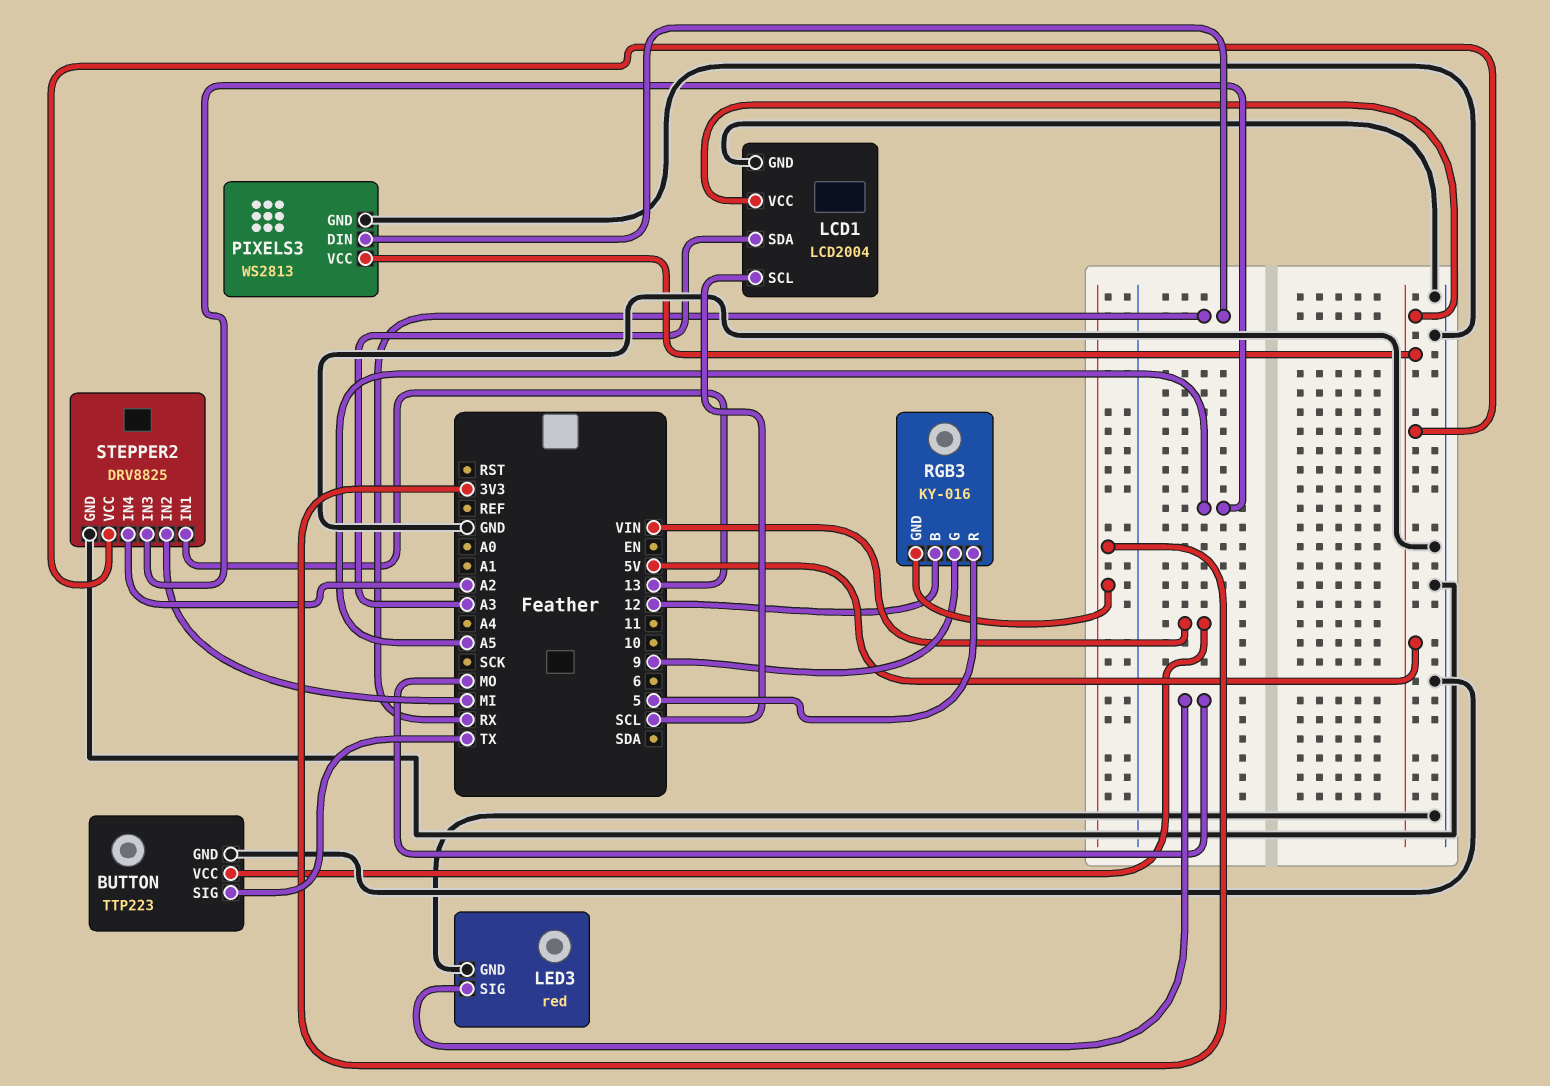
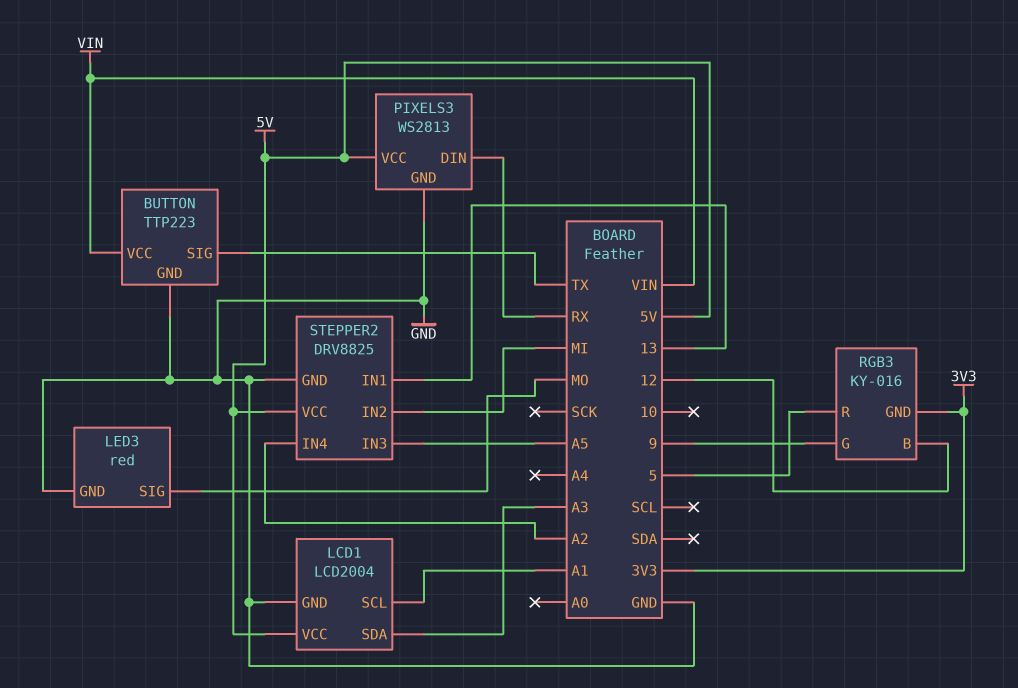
LCD1 pin SCL: SCL -> A1

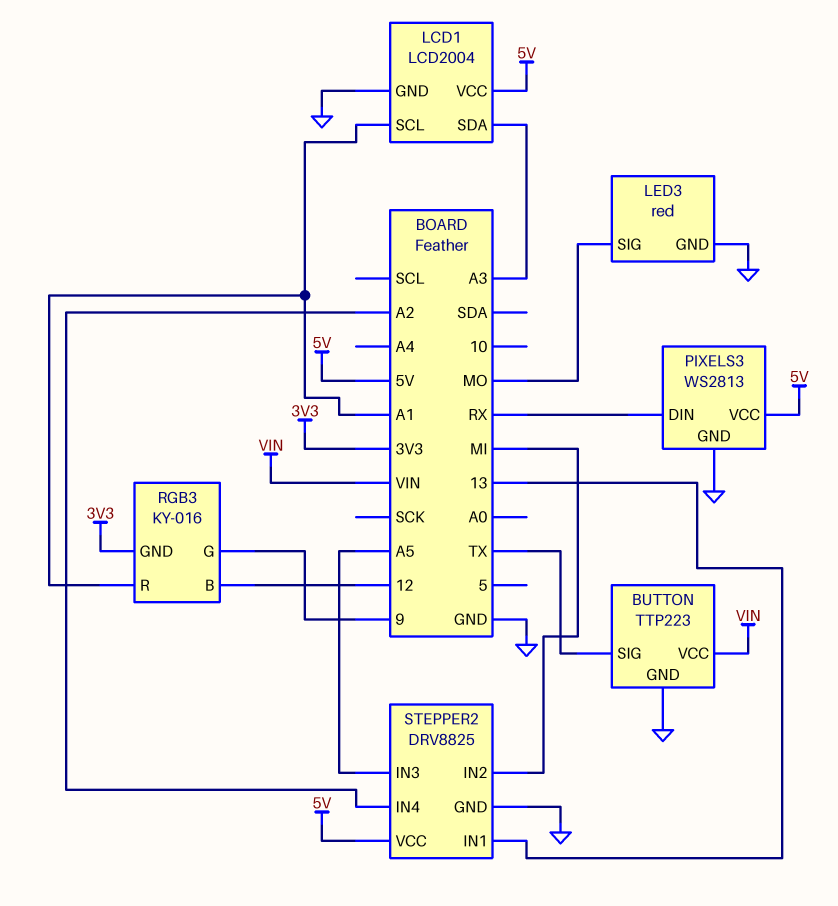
RGB3 pin R: 5 -> A1

